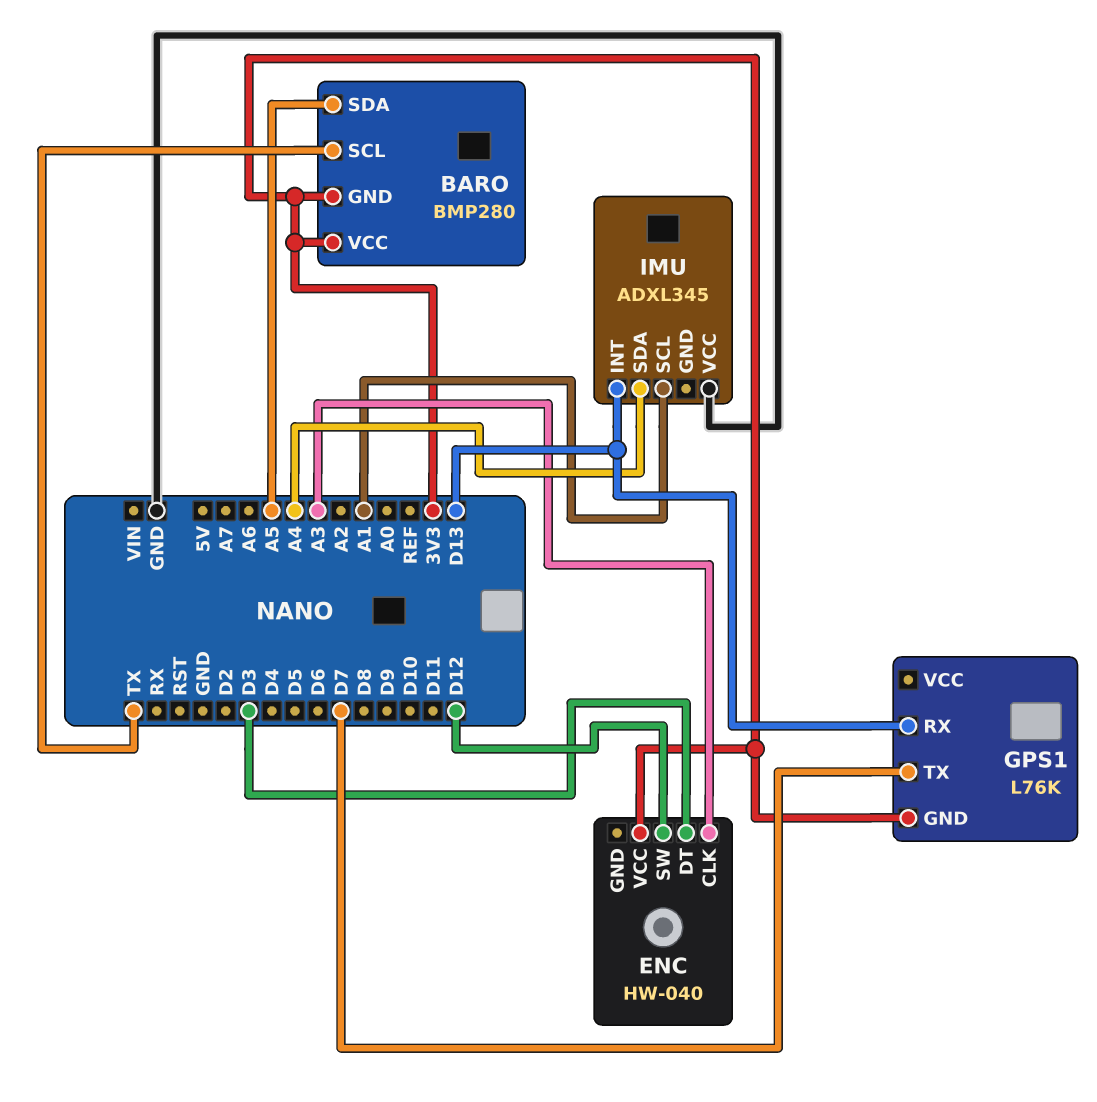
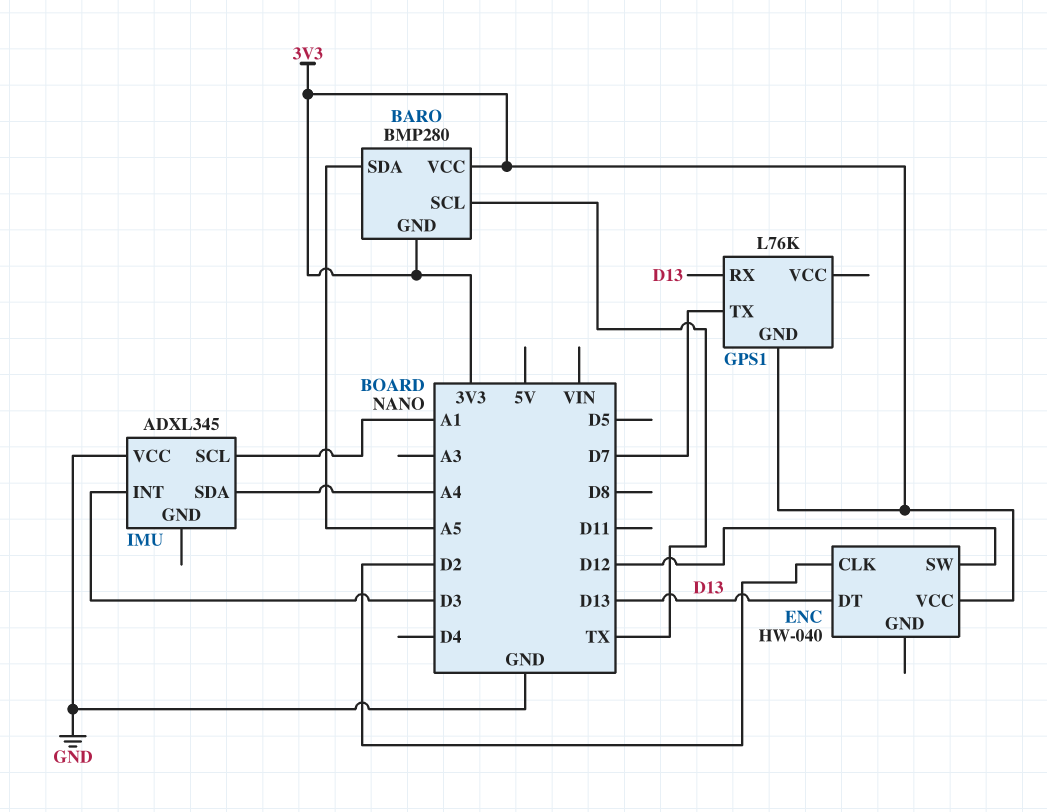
ENC pin CLK: A3 -> D2
ENC pin DT: D3 -> D13
IMU pin INT: D13 -> D3

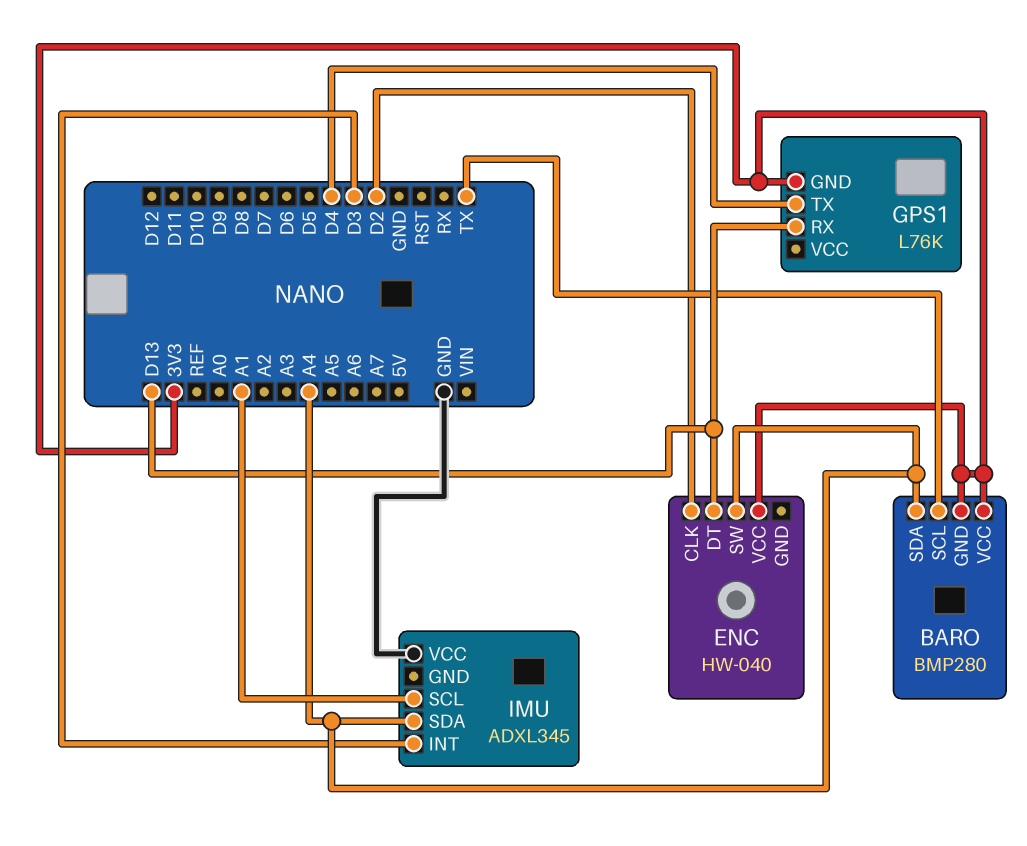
BARO pin SDA: A5 -> A4
ENC pin SW: D12 -> A4
GPS1 pin TX: D7 -> D4

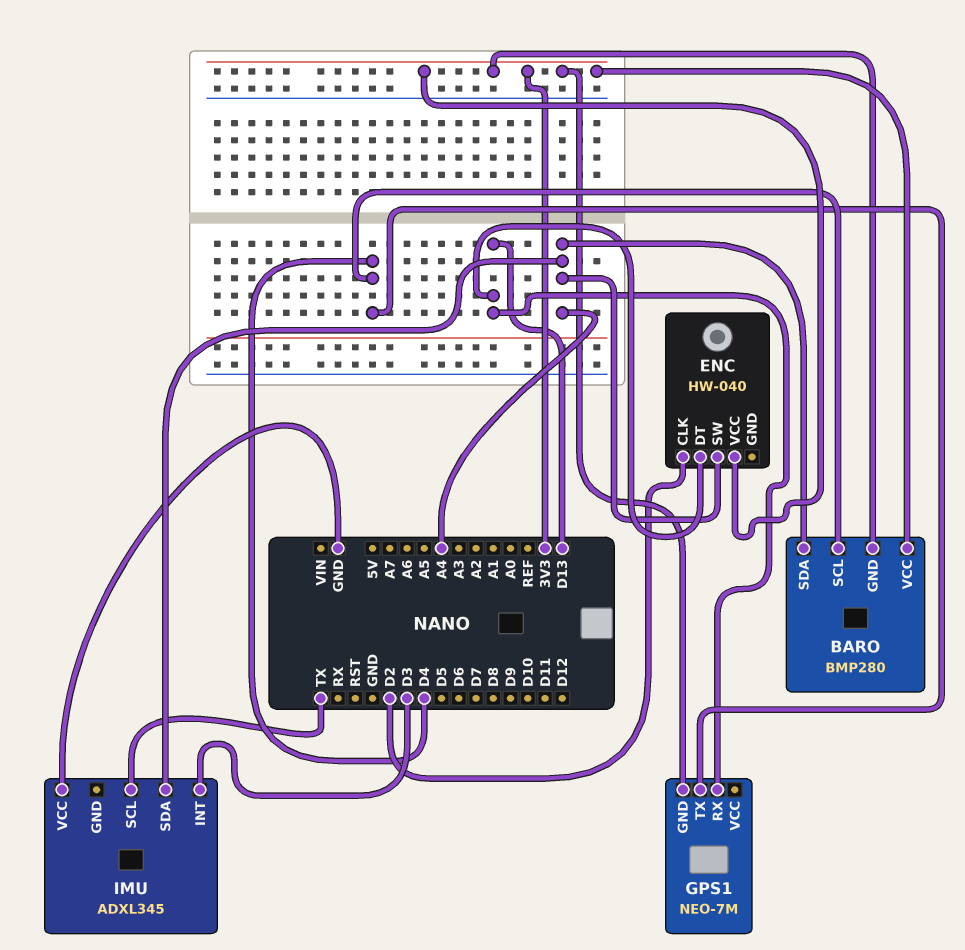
BARO pin SCL: TX -> D4
GPS1: L76K -> NEO-7M
IMU pin SCL: A1 -> TX

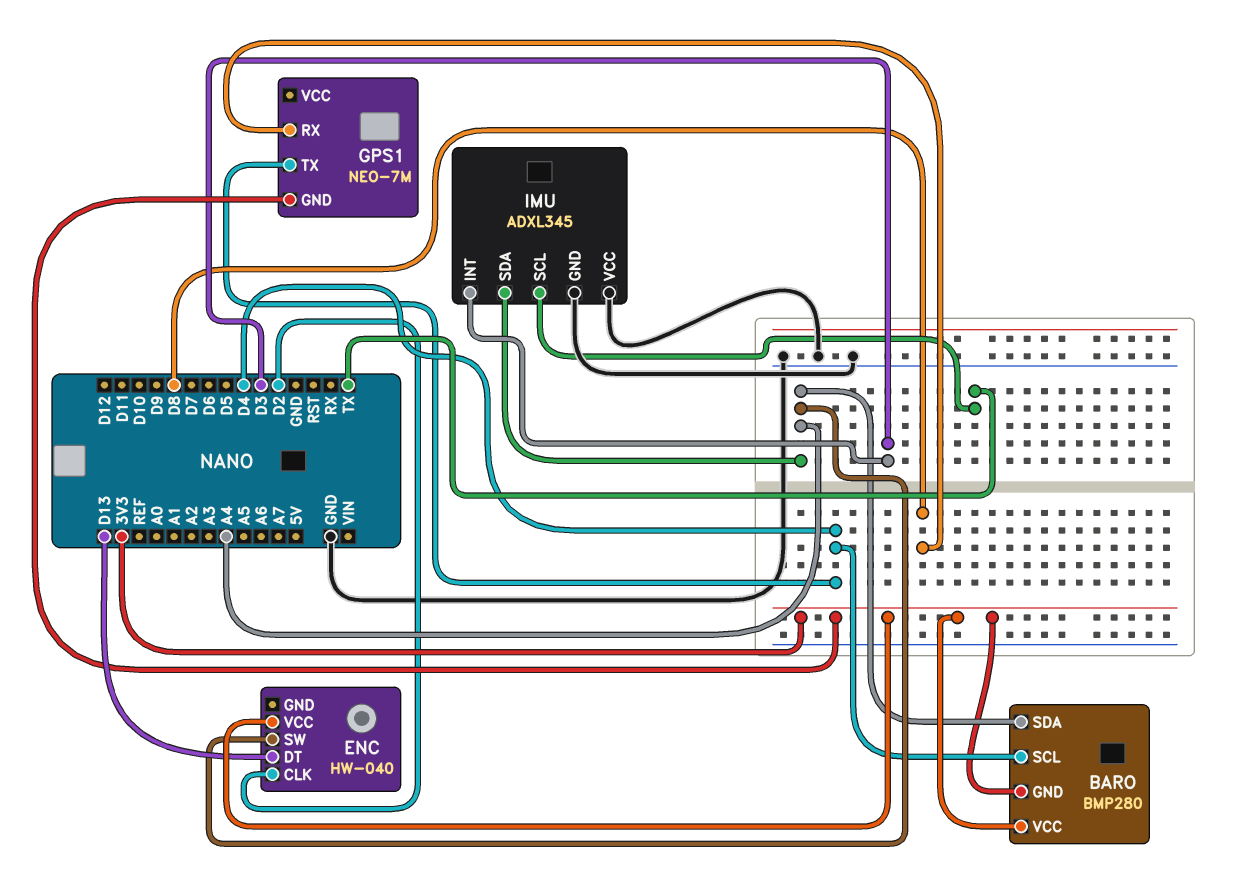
GPS1 pin RX: D13 -> D8
IMU pin GND: none -> GND

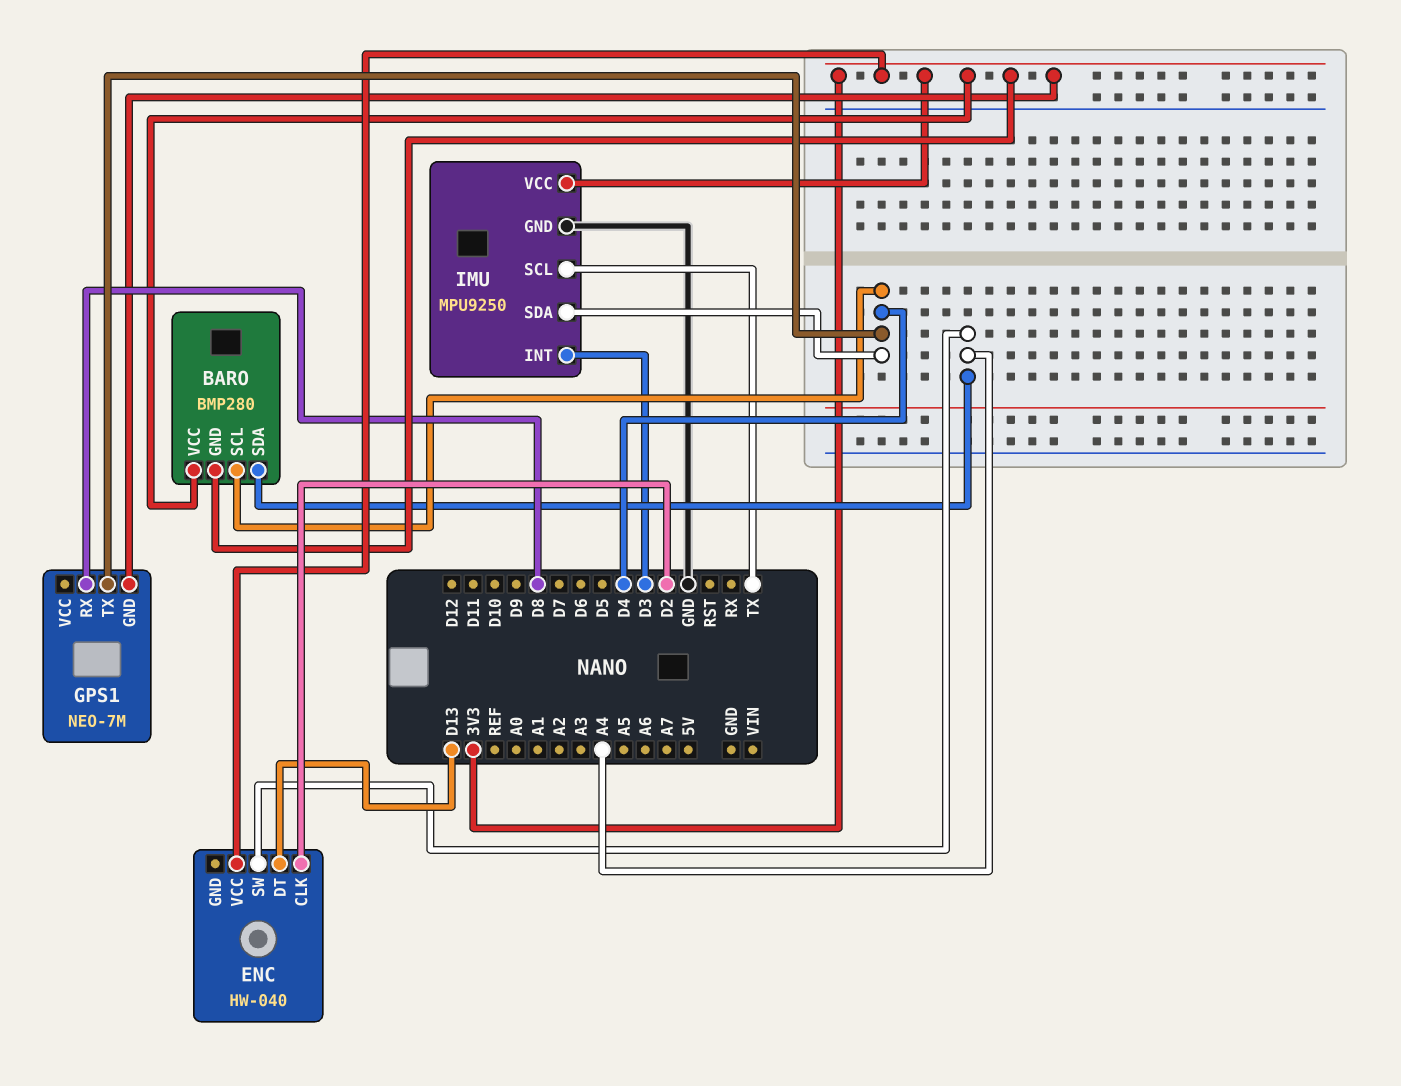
IMU: ADXL345 -> MPU9250
IMU pin SDA: A4 -> D4
IMU pin VCC: GND -> 3V3

